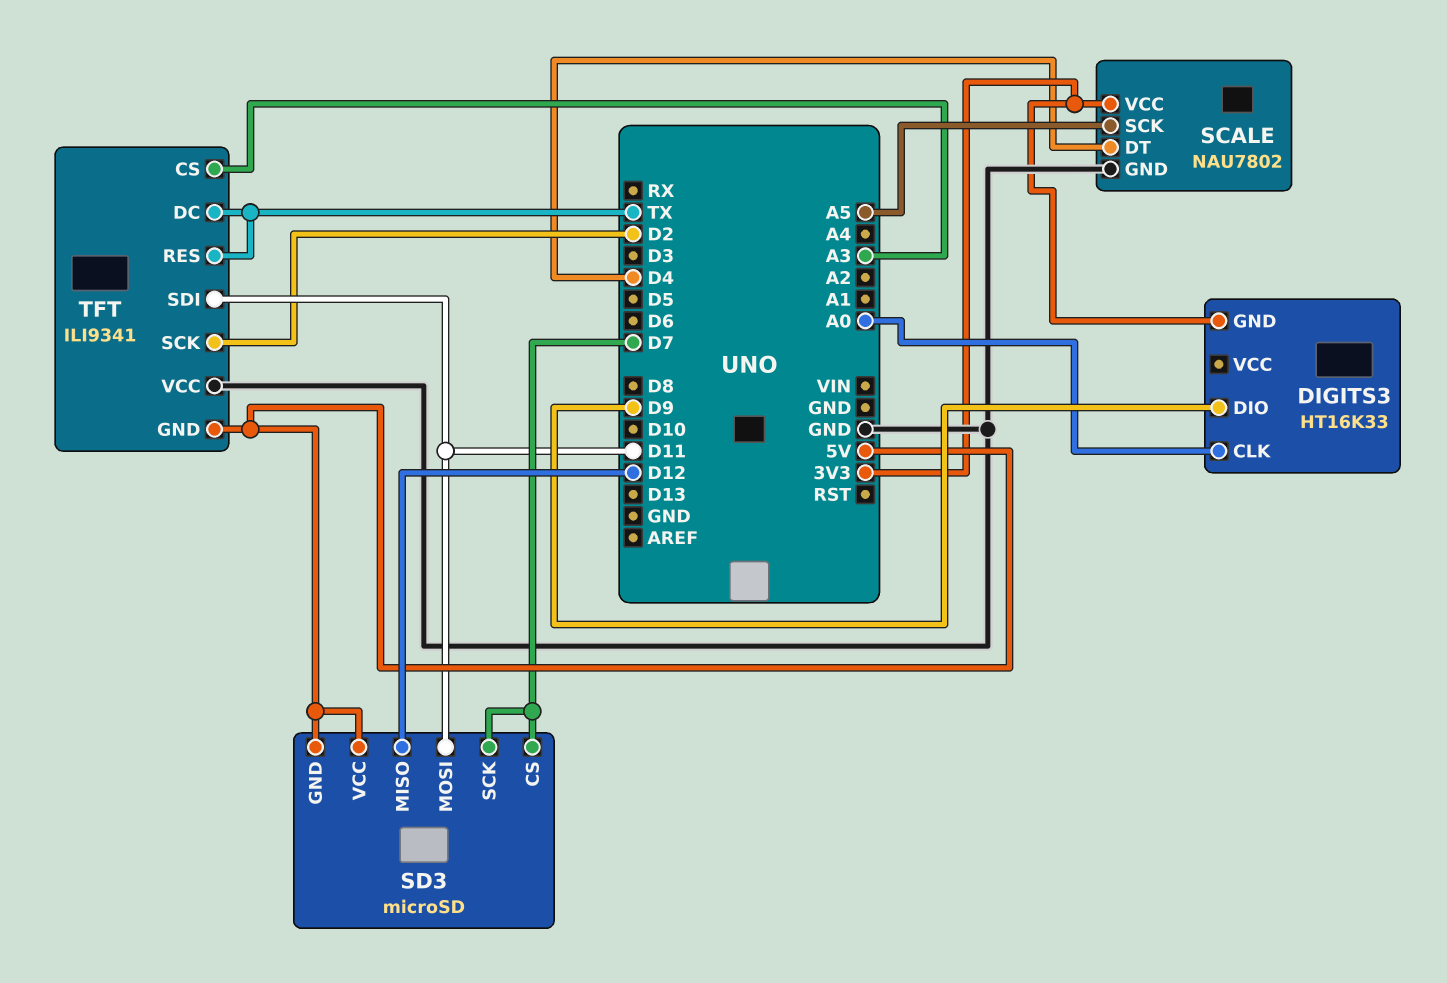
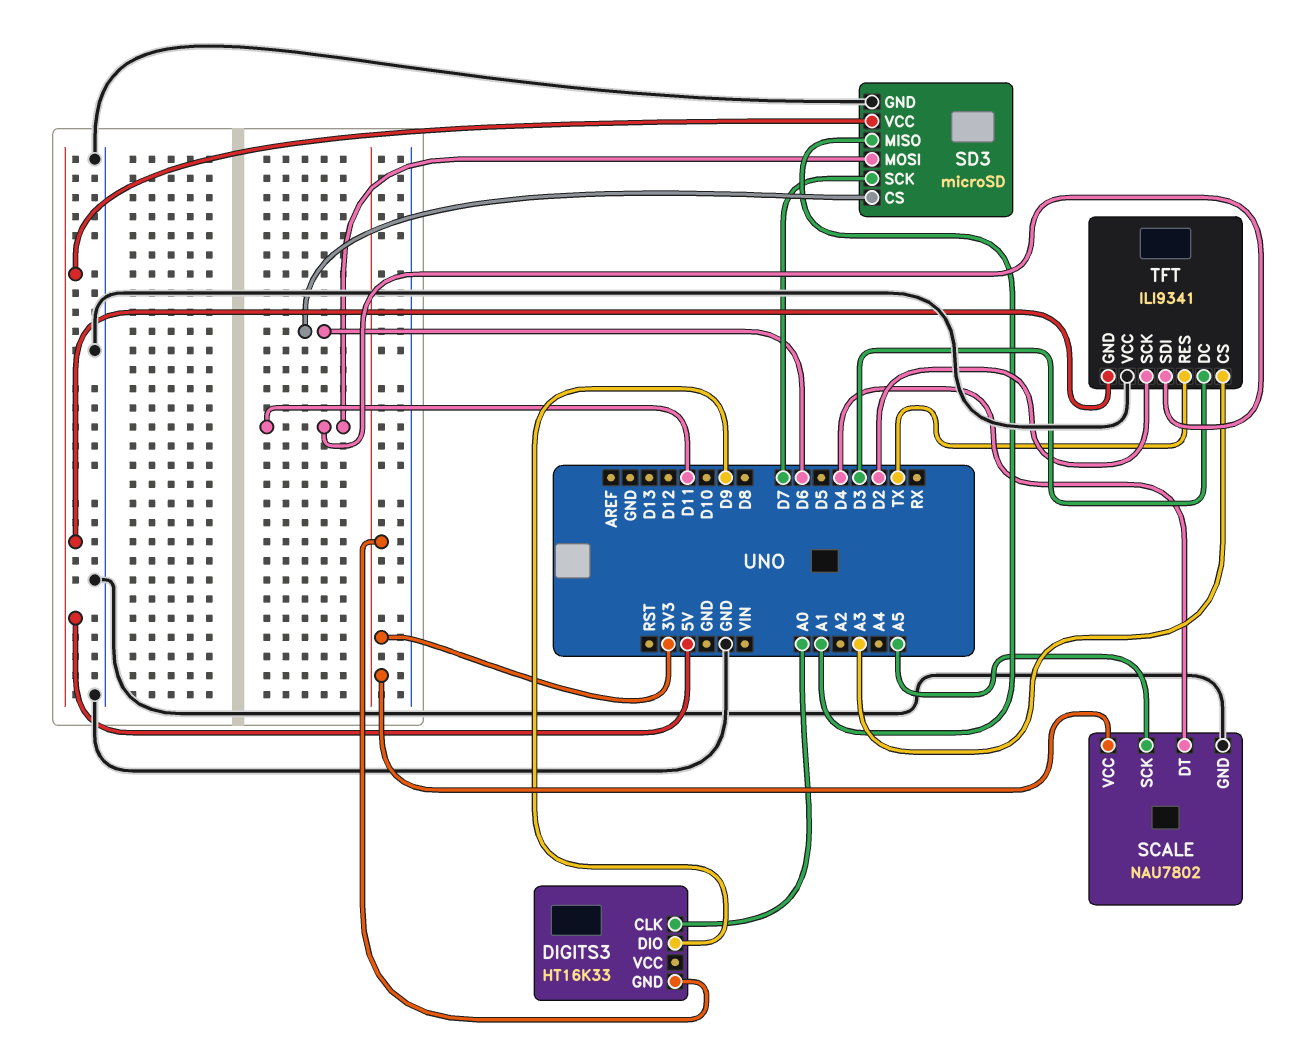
SD3 pin CS: D7 -> D6
SD3 pin GND: 5V -> GND
SD3 pin MISO: D12 -> A1
TFT pin DC: TX -> D3

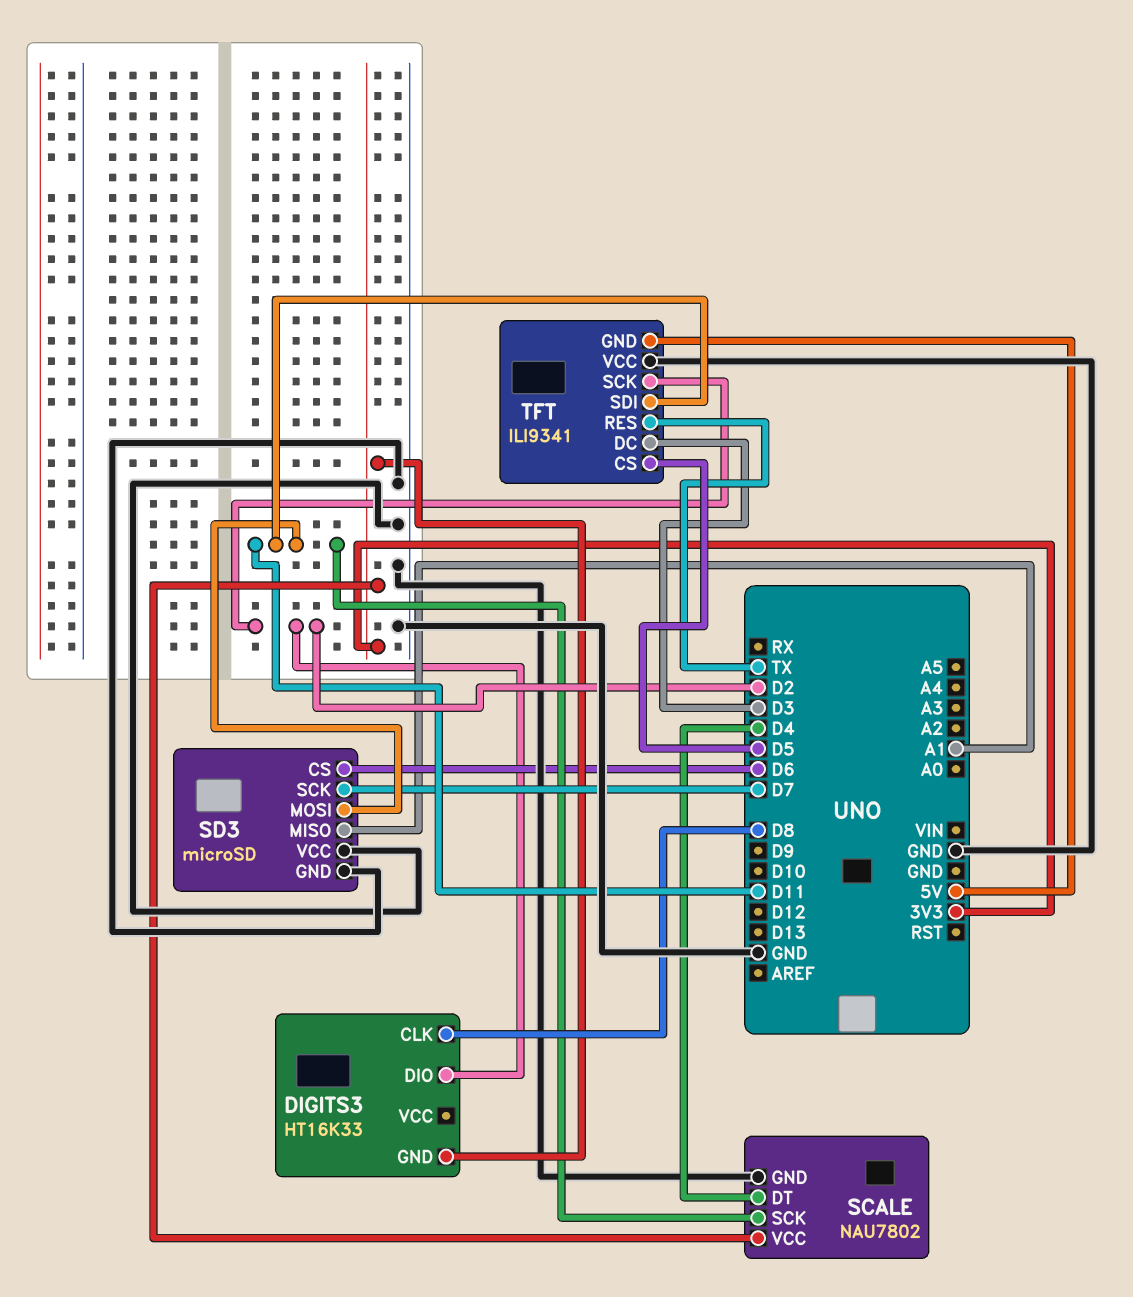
DIGITS3 pin CLK: A0 -> D8
DIGITS3 pin DIO: D9 -> D2
SCALE pin SCK: A5 -> D11
SD3 pin VCC: 5V -> GND
TFT pin CS: A3 -> D5

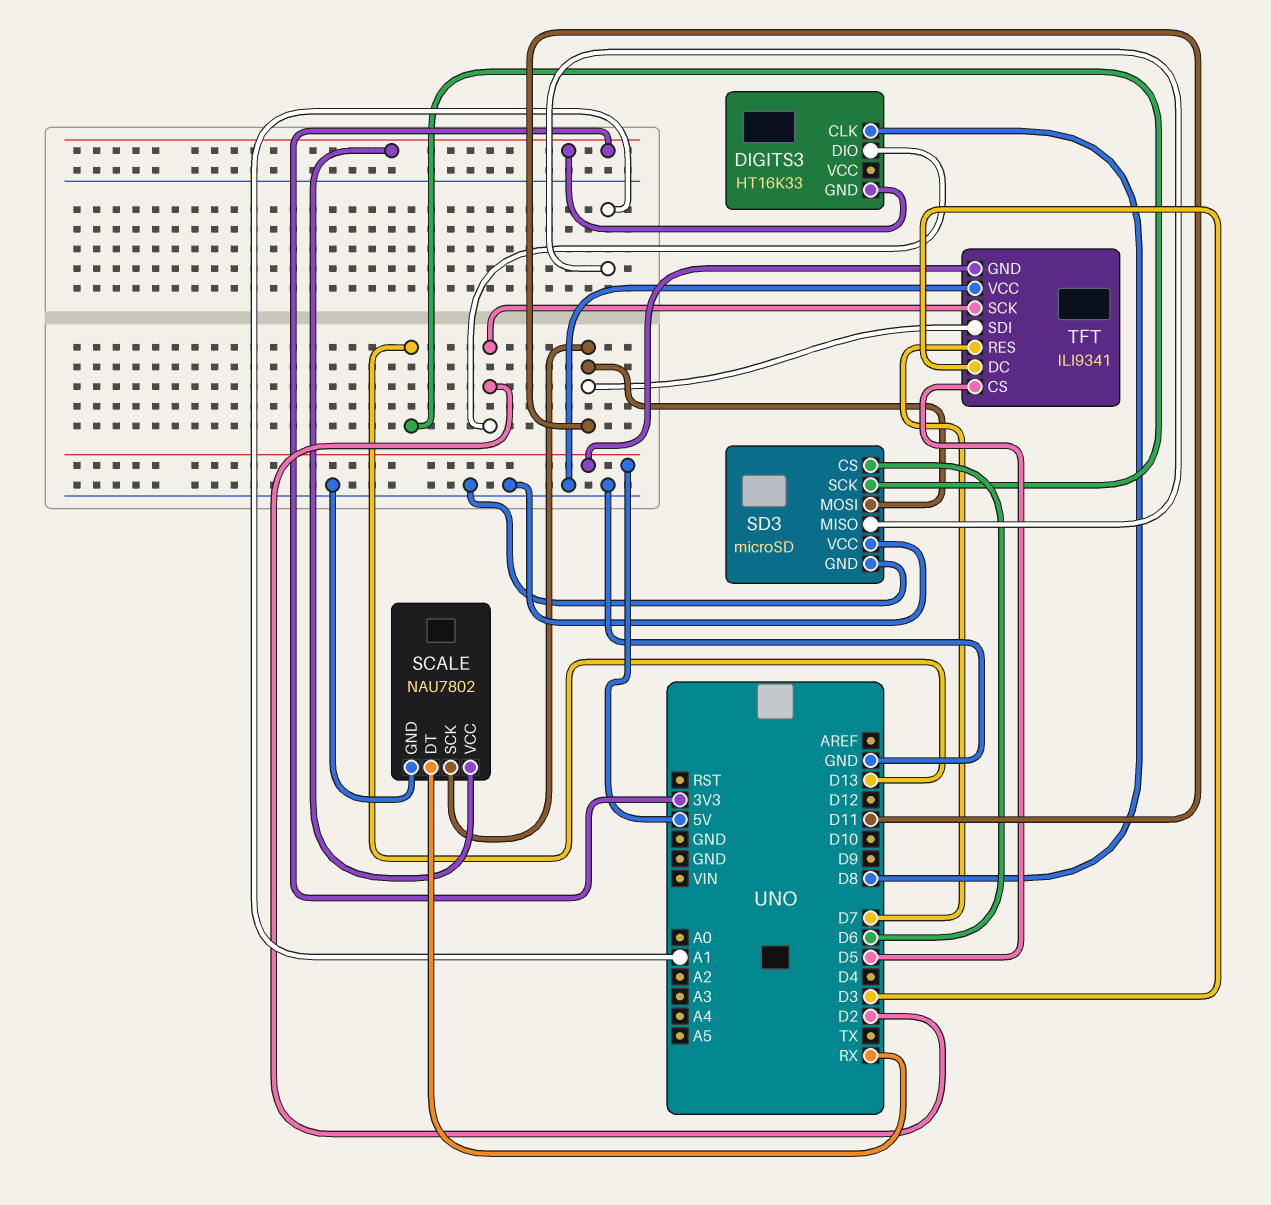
SCALE pin DT: D4 -> RX
SD3 pin SCK: D7 -> D13
TFT pin RES: TX -> D7

